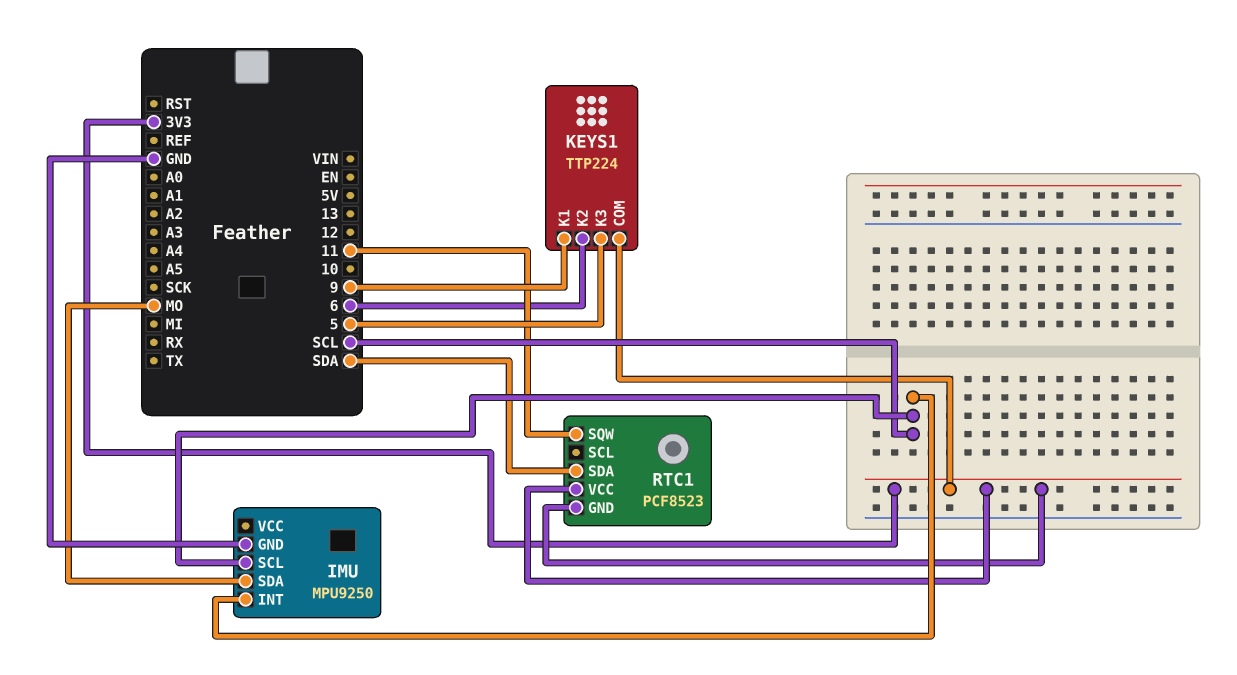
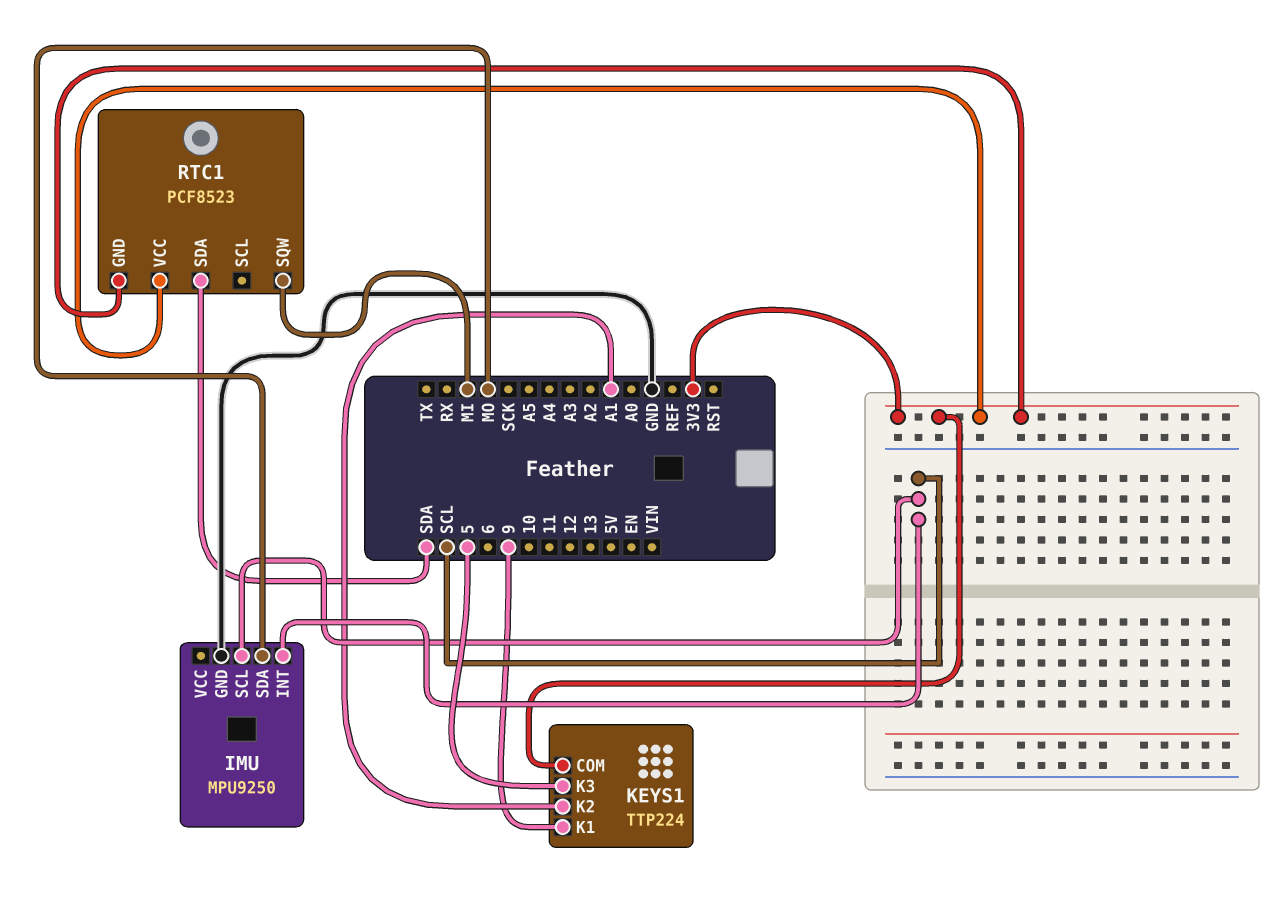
KEYS1 pin K2: 6 -> A1
RTC1 pin SQW: 11 -> MI

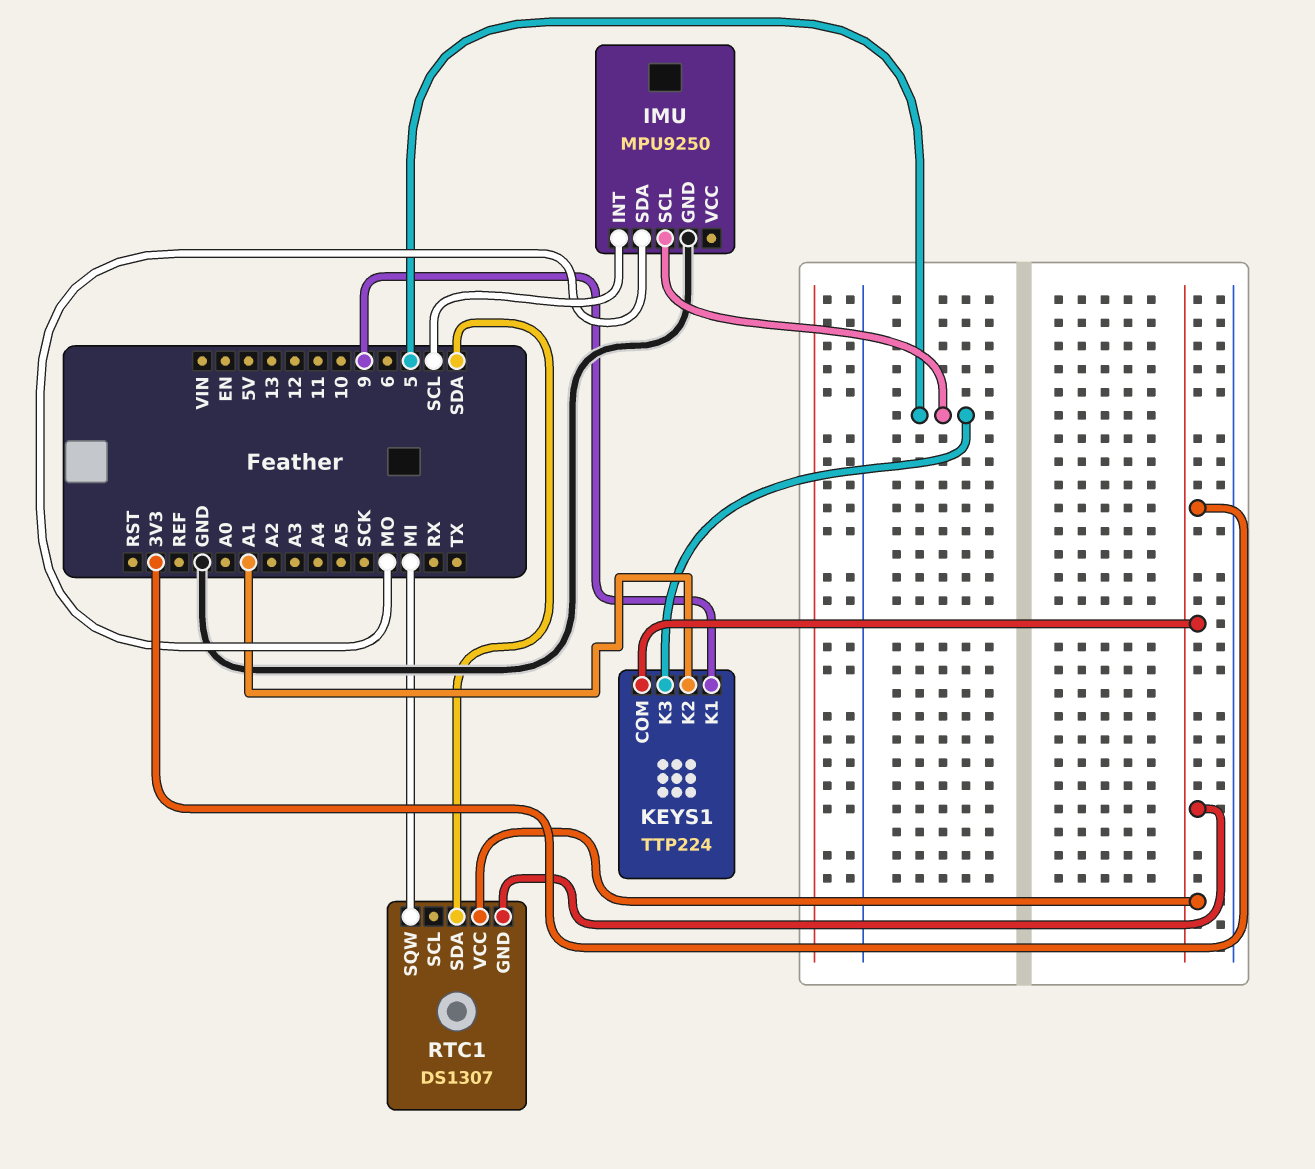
IMU pin SCL: SCL -> 5
RTC1: PCF8523 -> DS1307

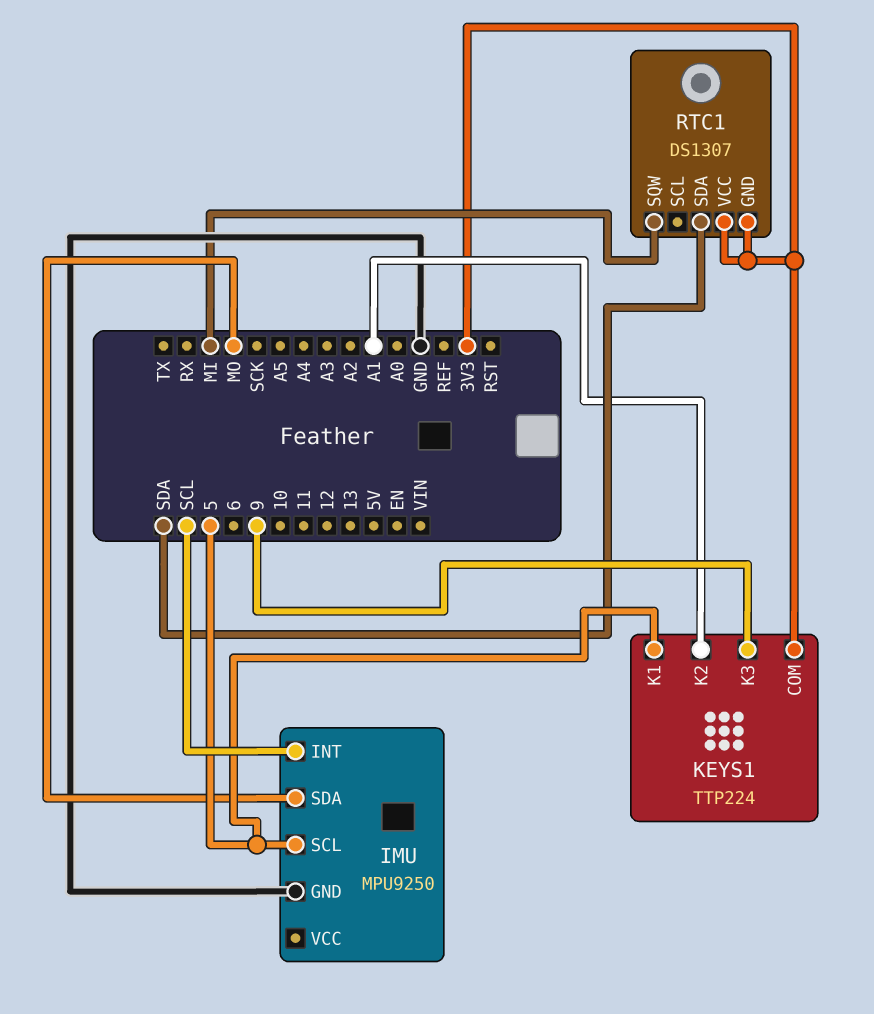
KEYS1 pin K1: 9 -> 5
KEYS1 pin K3: 5 -> 9

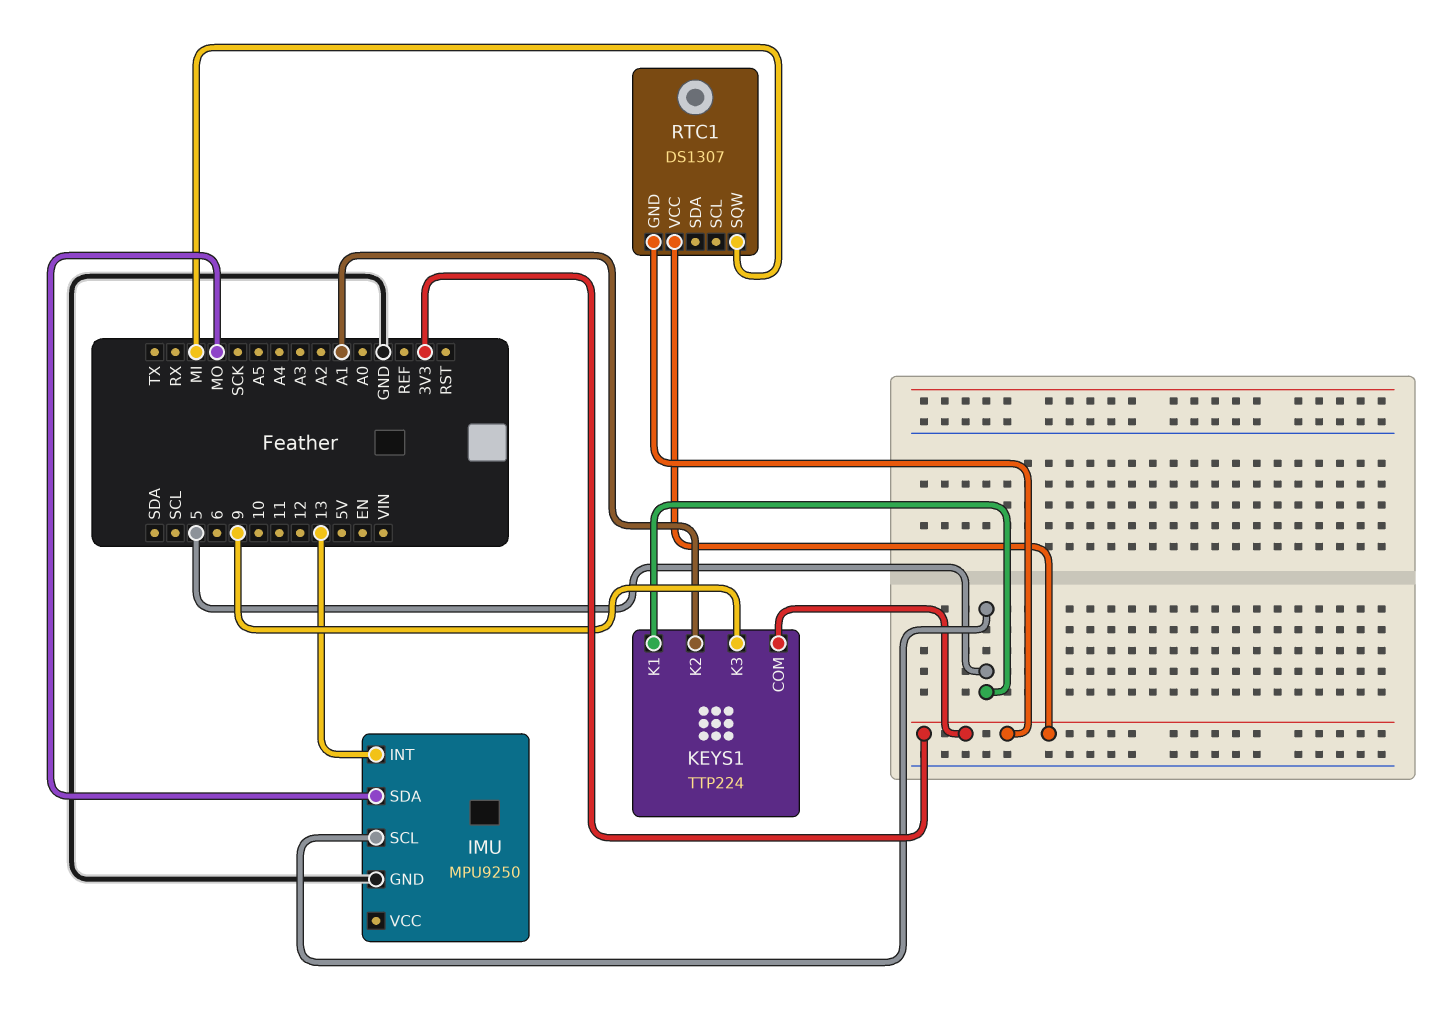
IMU pin INT: SCL -> 13
RTC1 pin SDA: SDA -> none

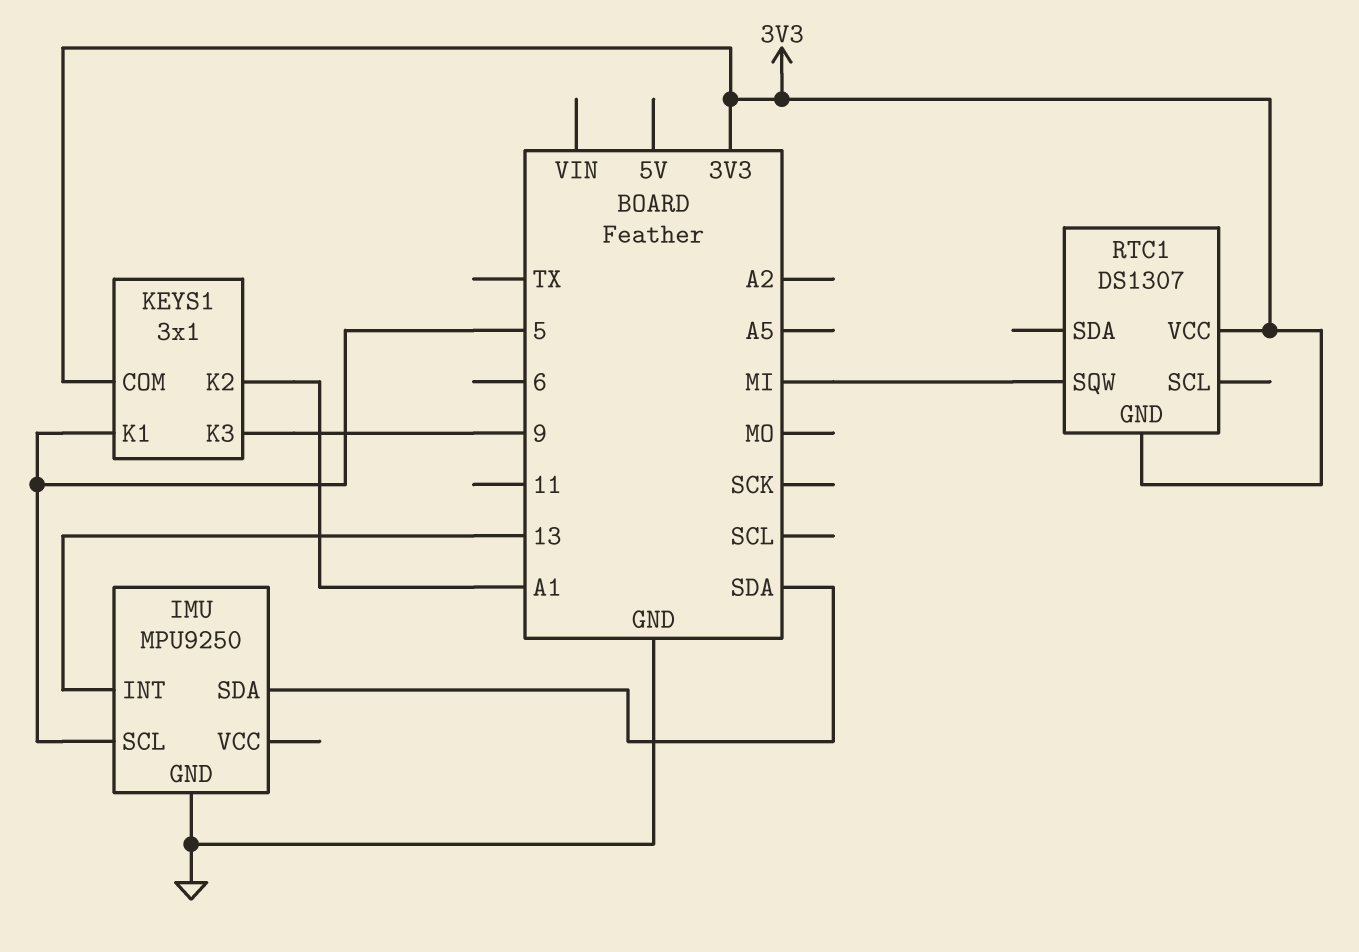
IMU pin SDA: MO -> SDA
KEYS1: TTP224 -> 3x1

